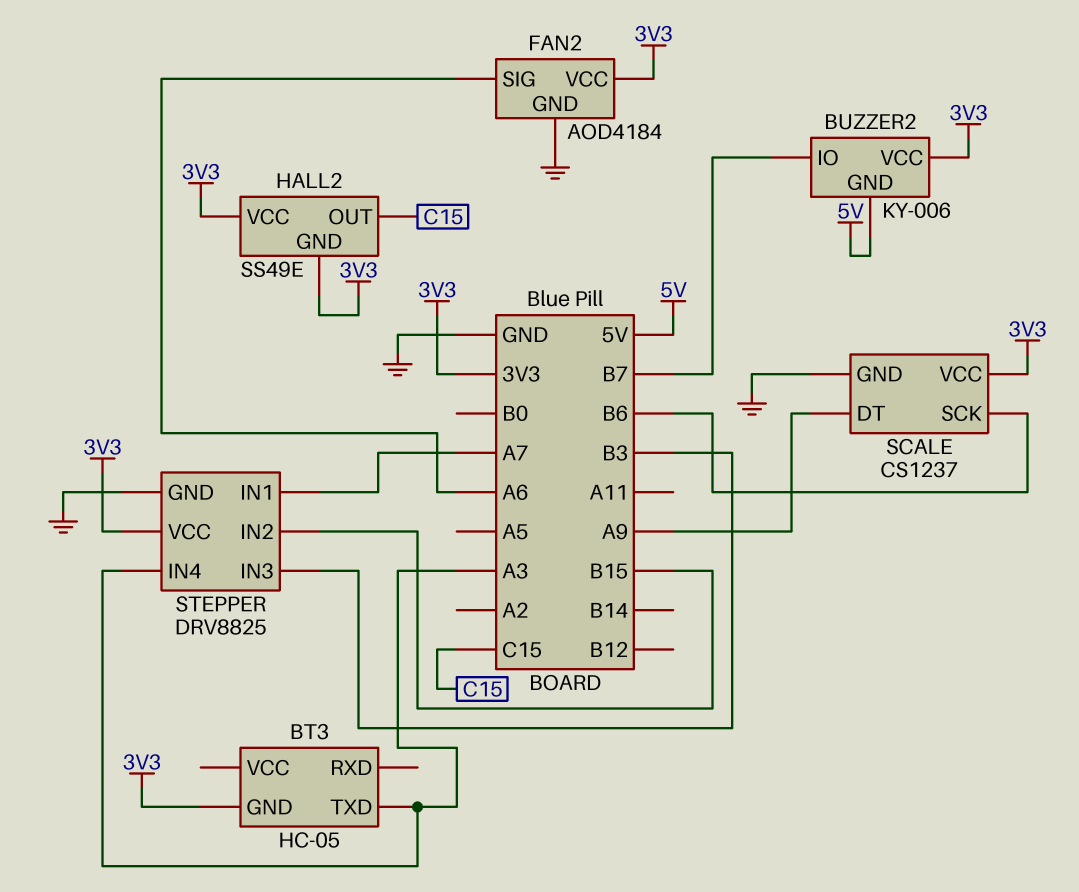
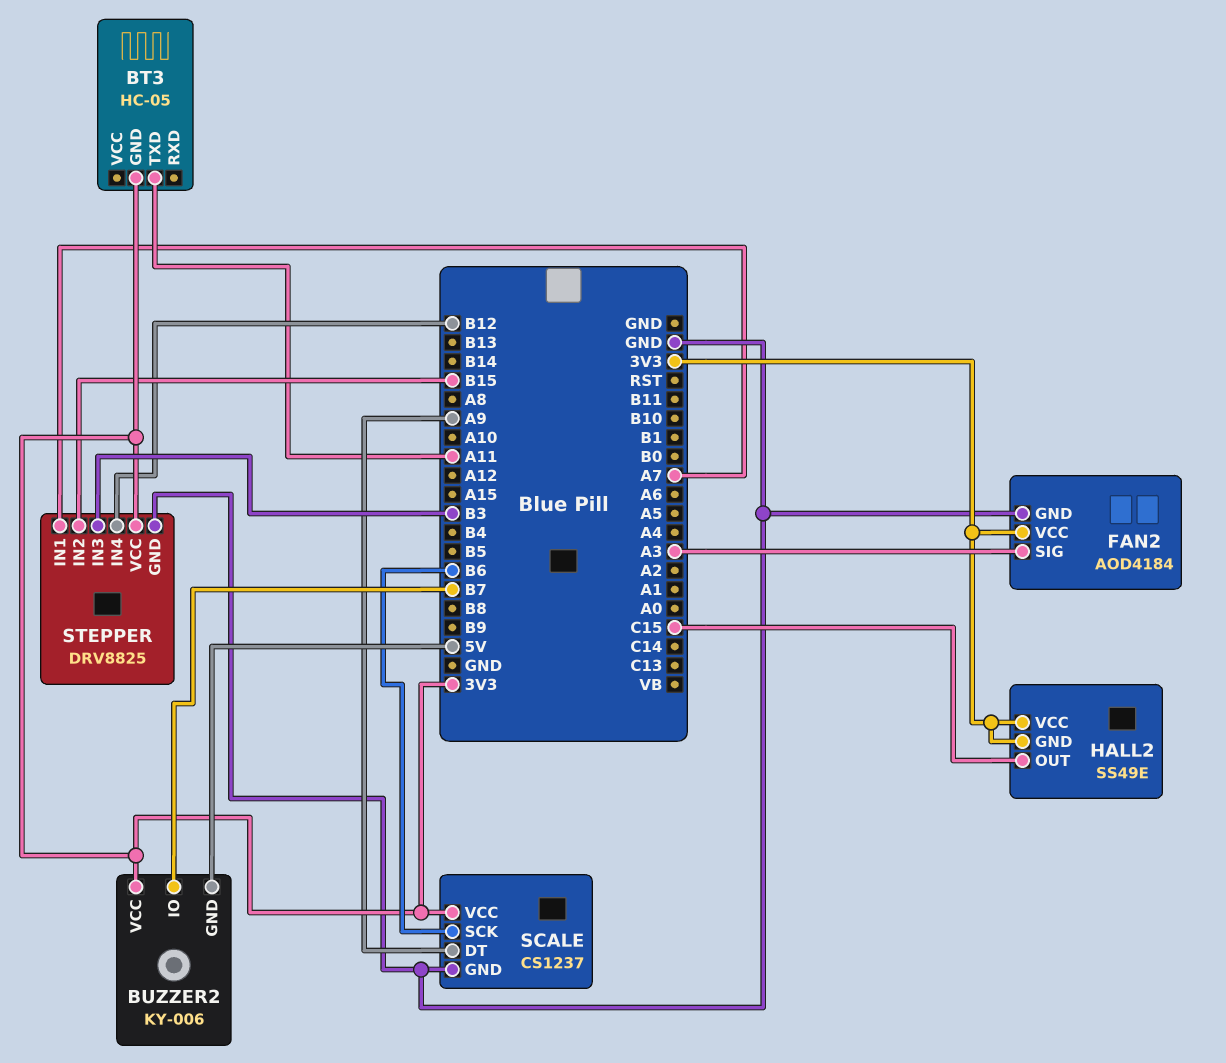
BT3 pin TXD: A3 -> A11
FAN2 pin SIG: A6 -> A3
STEPPER pin IN4: A3 -> B12

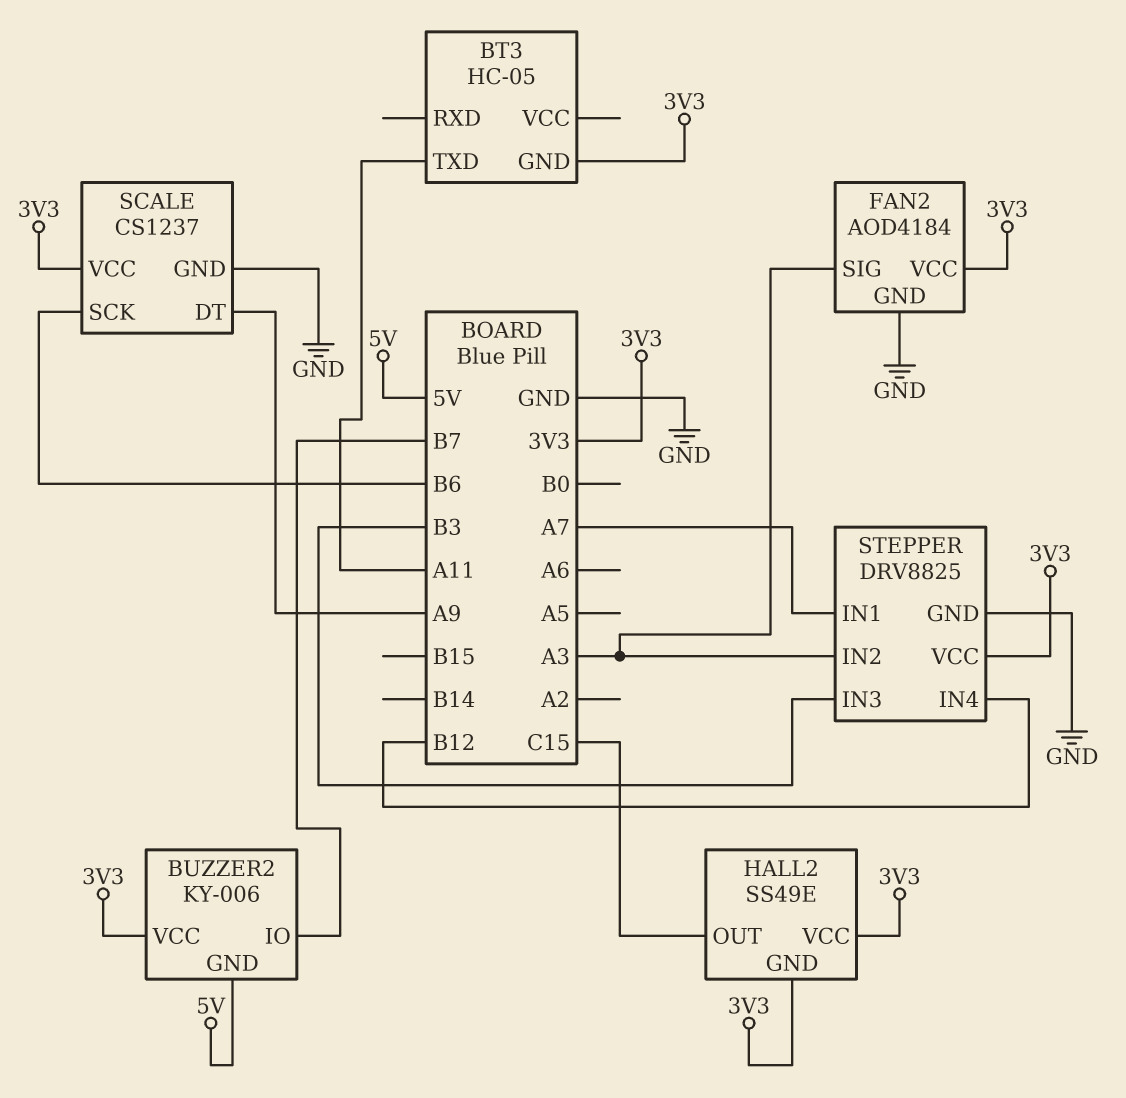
STEPPER pin IN2: B15 -> A3

